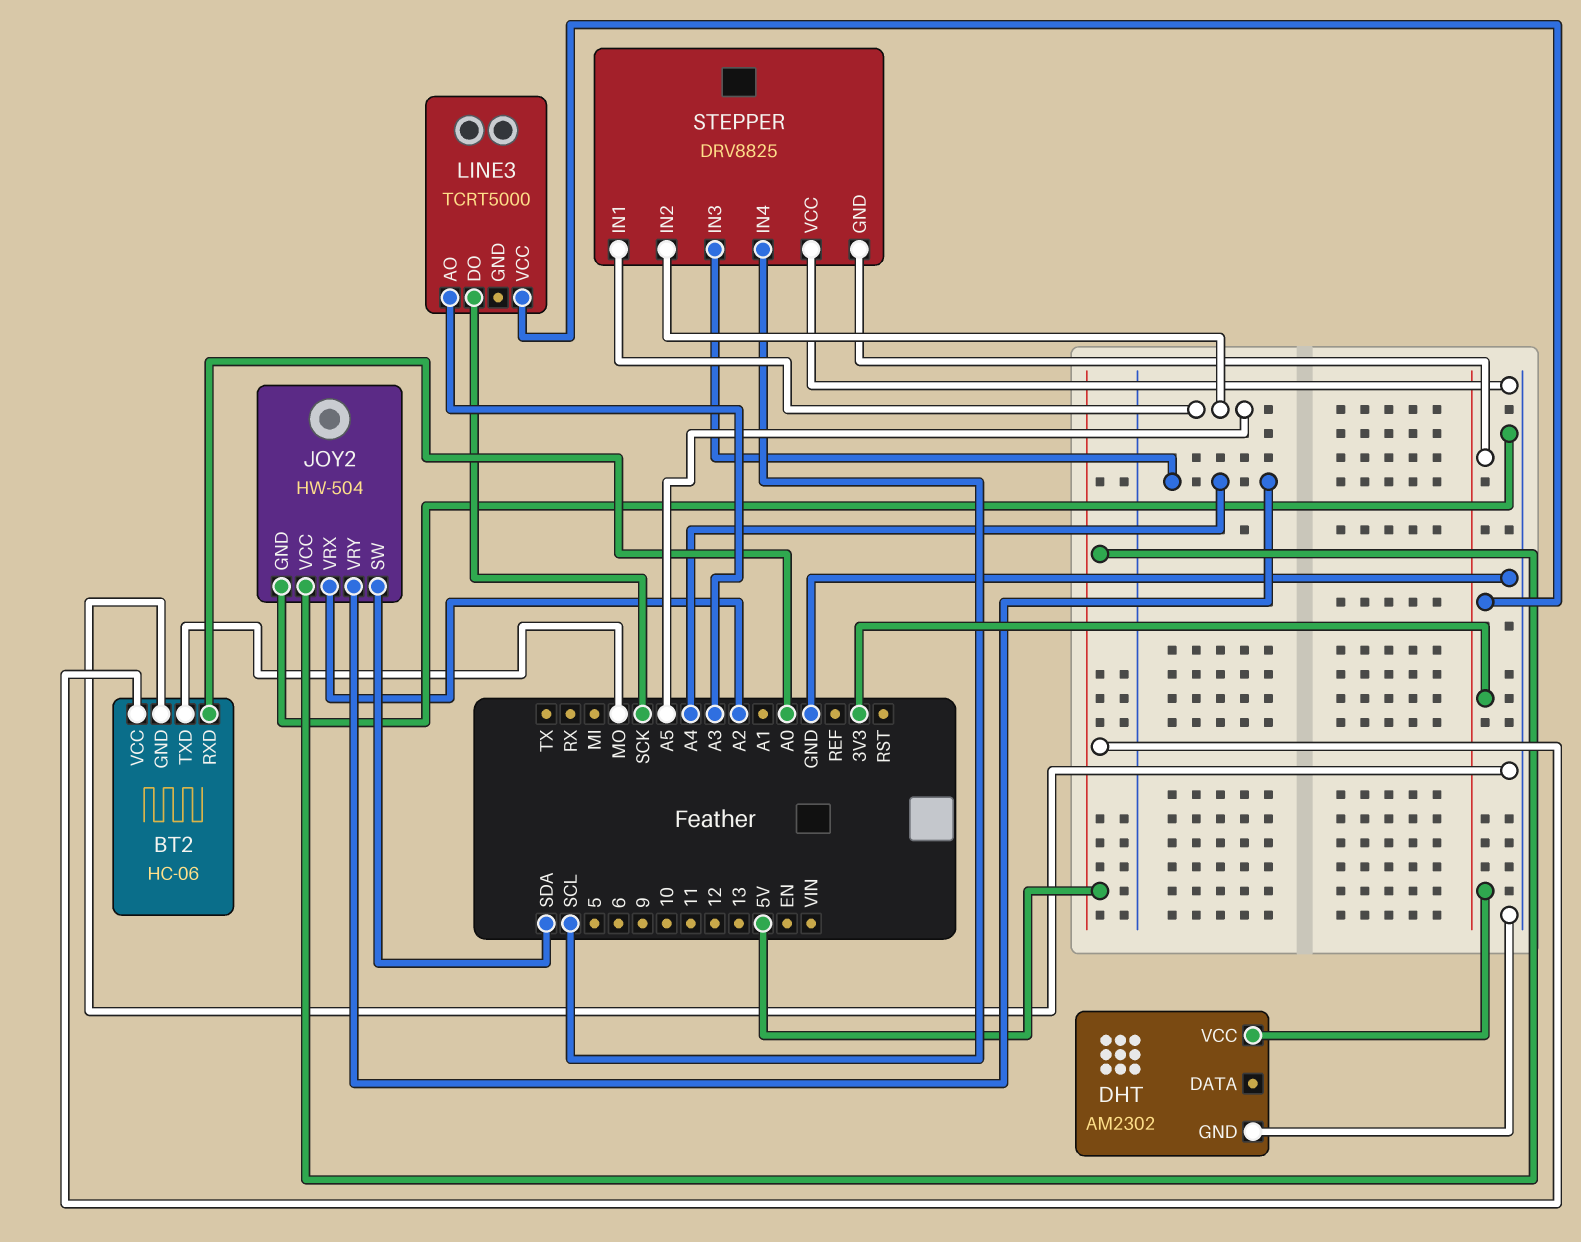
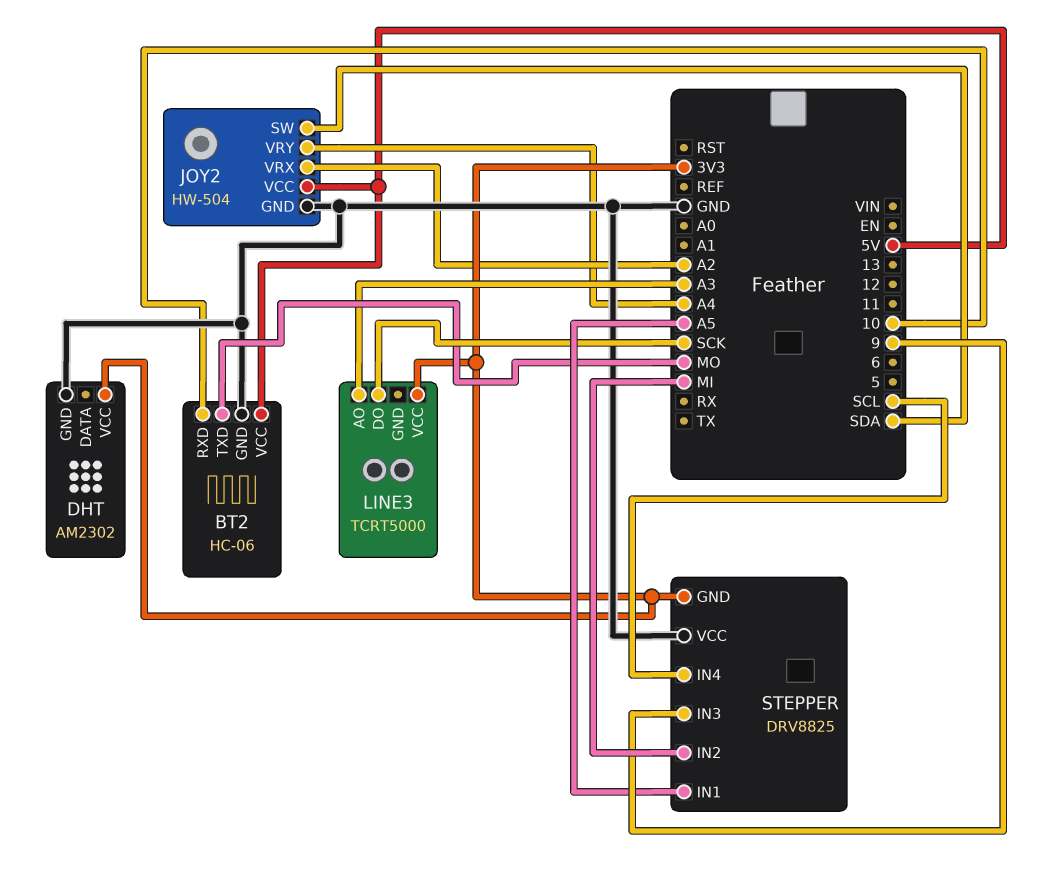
BT2 pin RXD: A0 -> 10
STEPPER pin IN2: A5 -> MI
STEPPER pin IN3: A4 -> 9

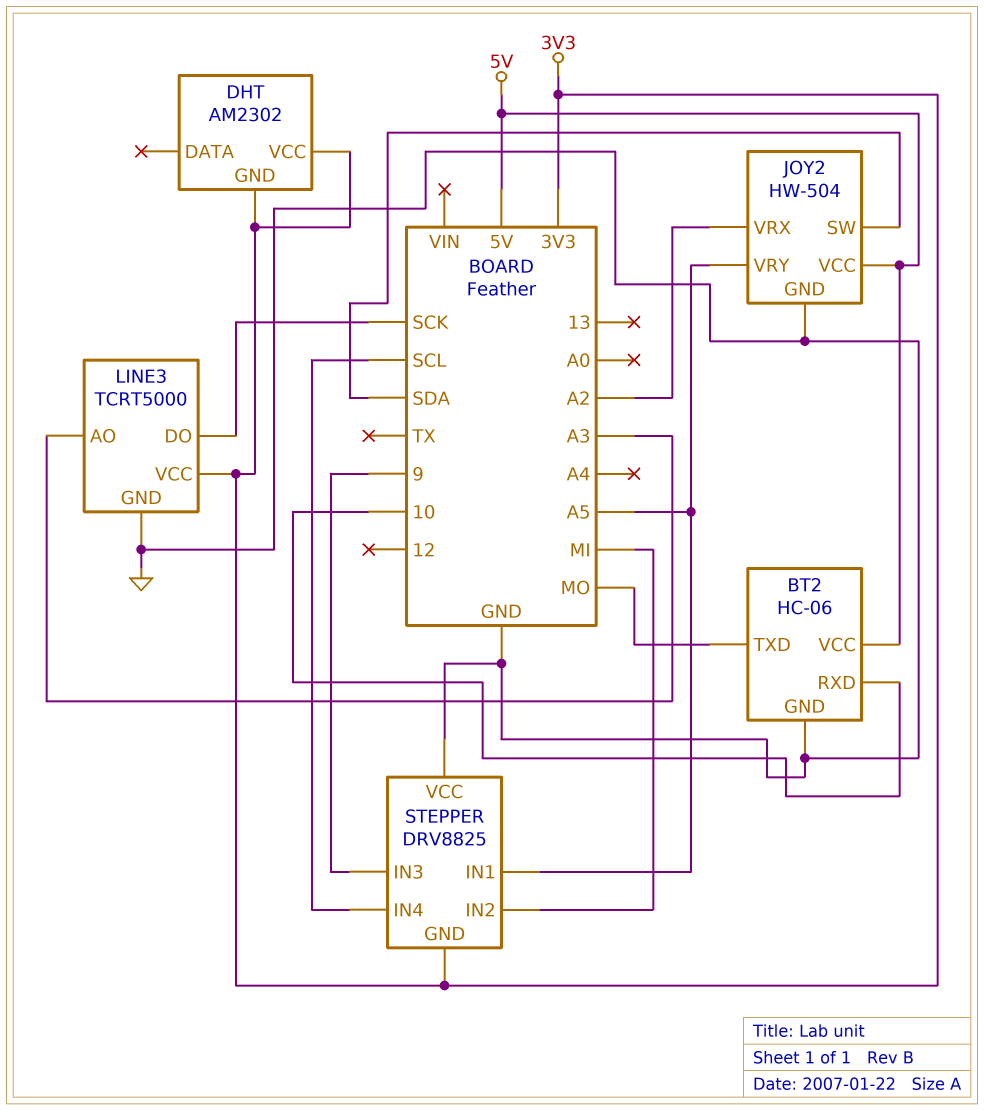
DHT pin GND: GND -> 3V3
JOY2 pin VRY: A4 -> A5
LINE3 pin GND: none -> GND

